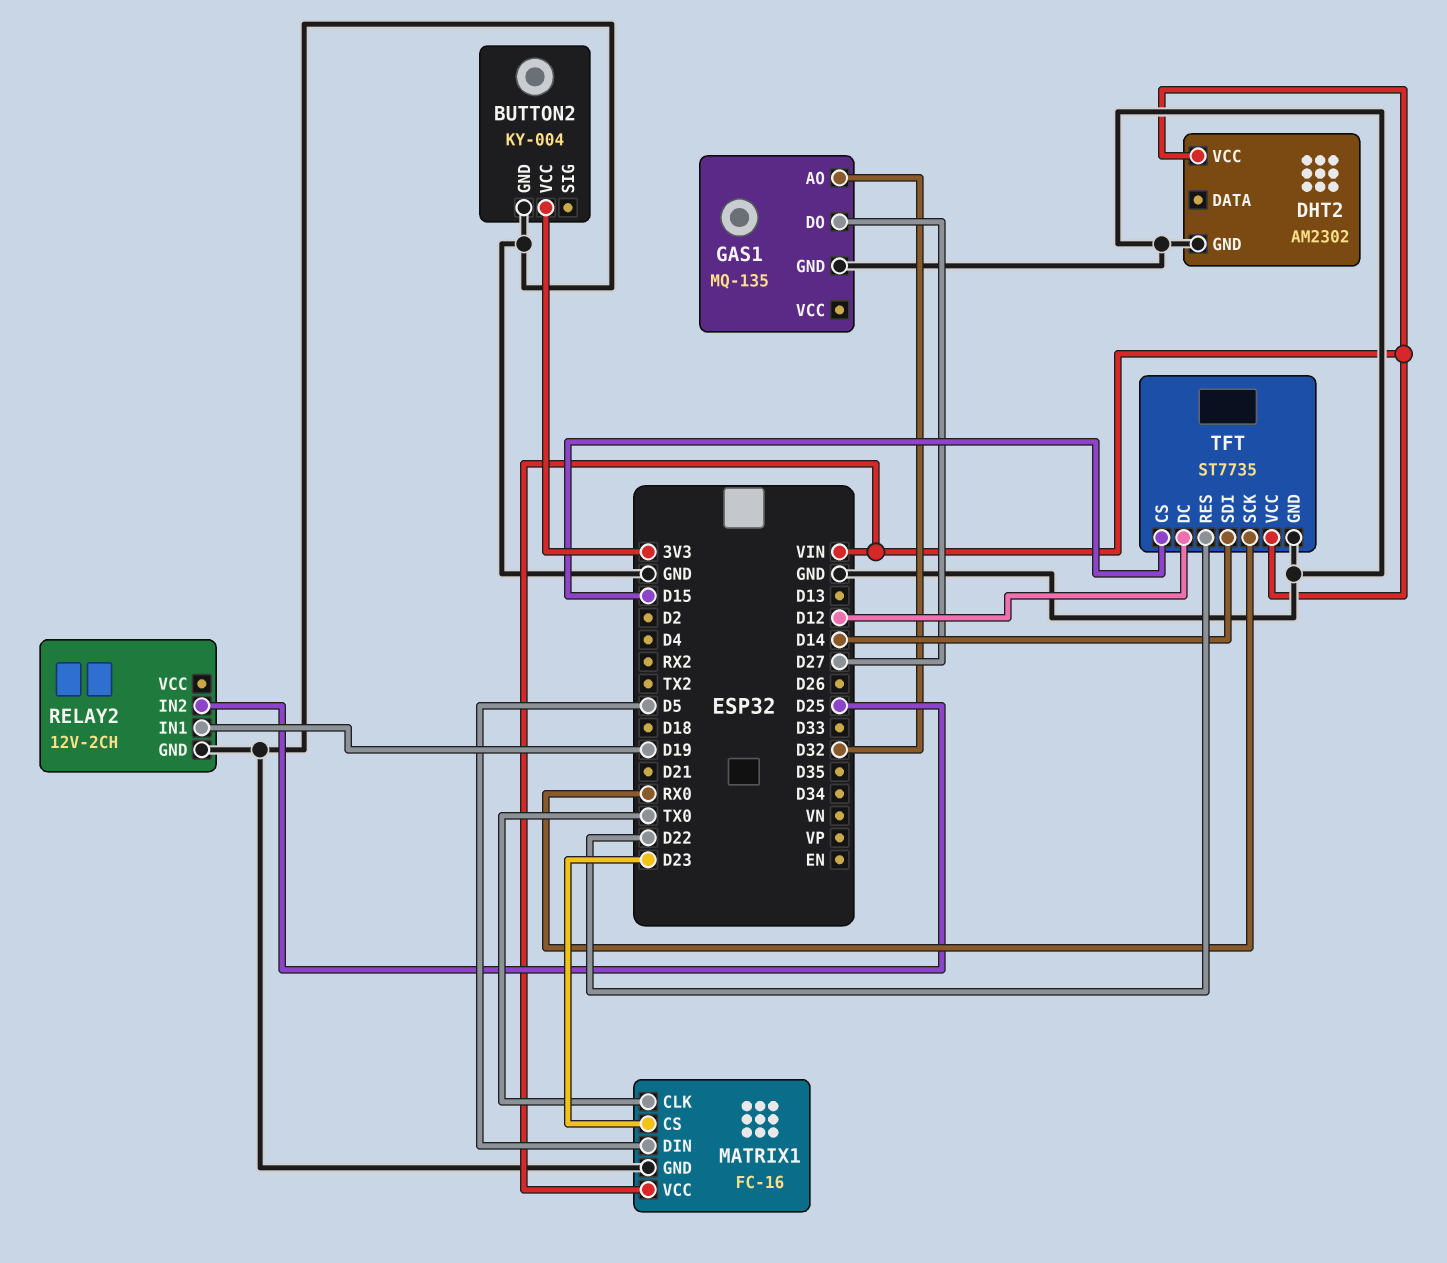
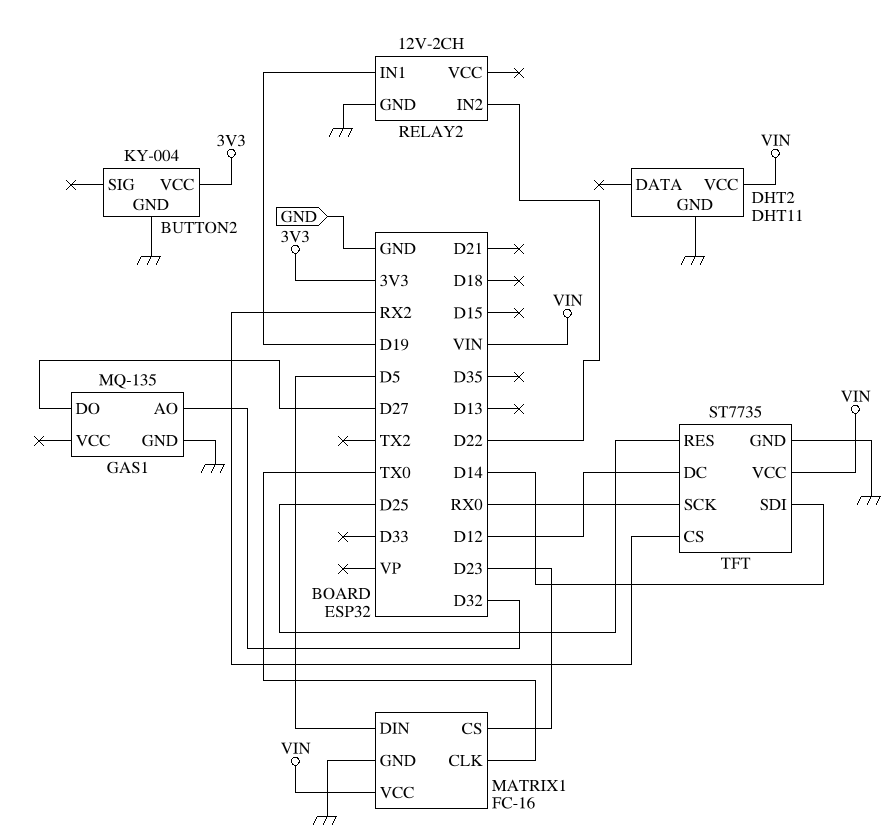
DHT2: AM2302 -> DHT11
RELAY2 pin IN2: D25 -> D22
TFT pin CS: D15 -> RX2
TFT pin RES: D22 -> D25

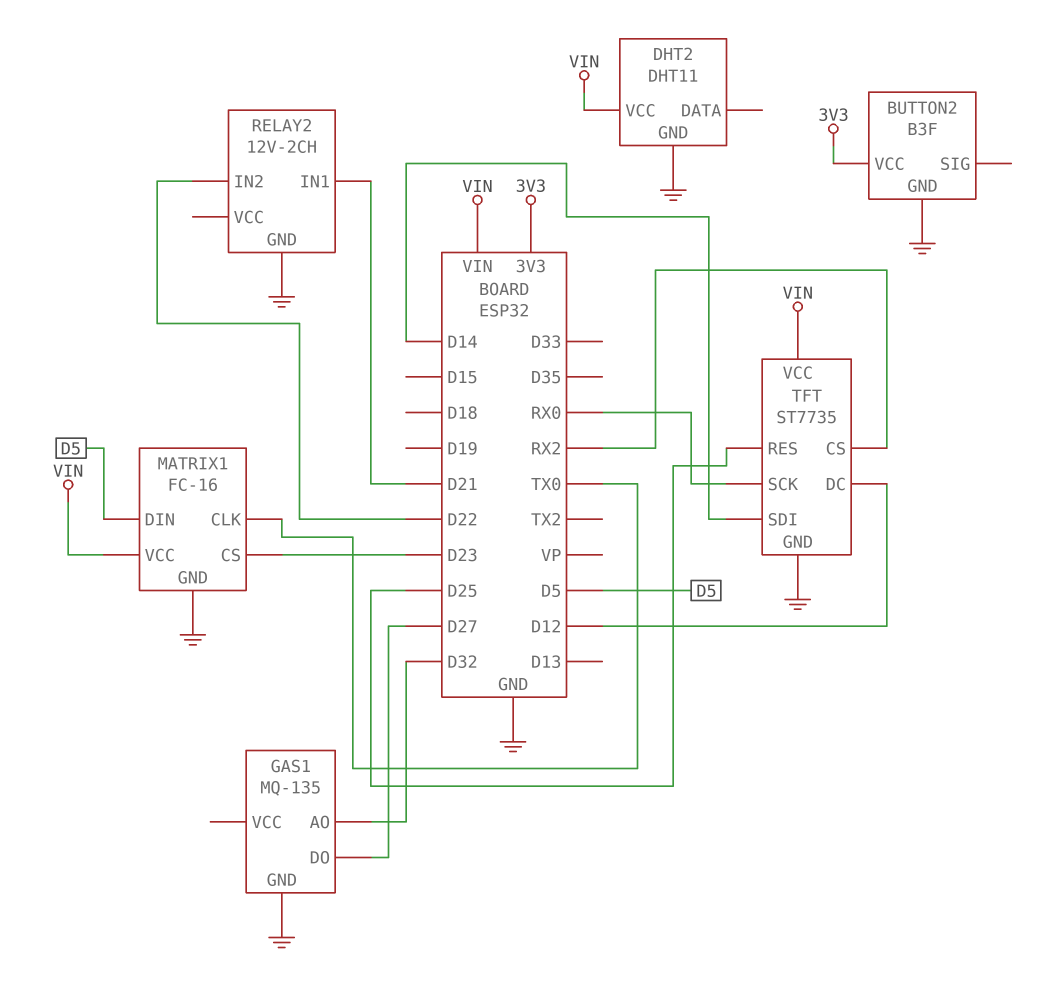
BUTTON2: KY-004 -> B3F
RELAY2 pin IN1: D19 -> D21

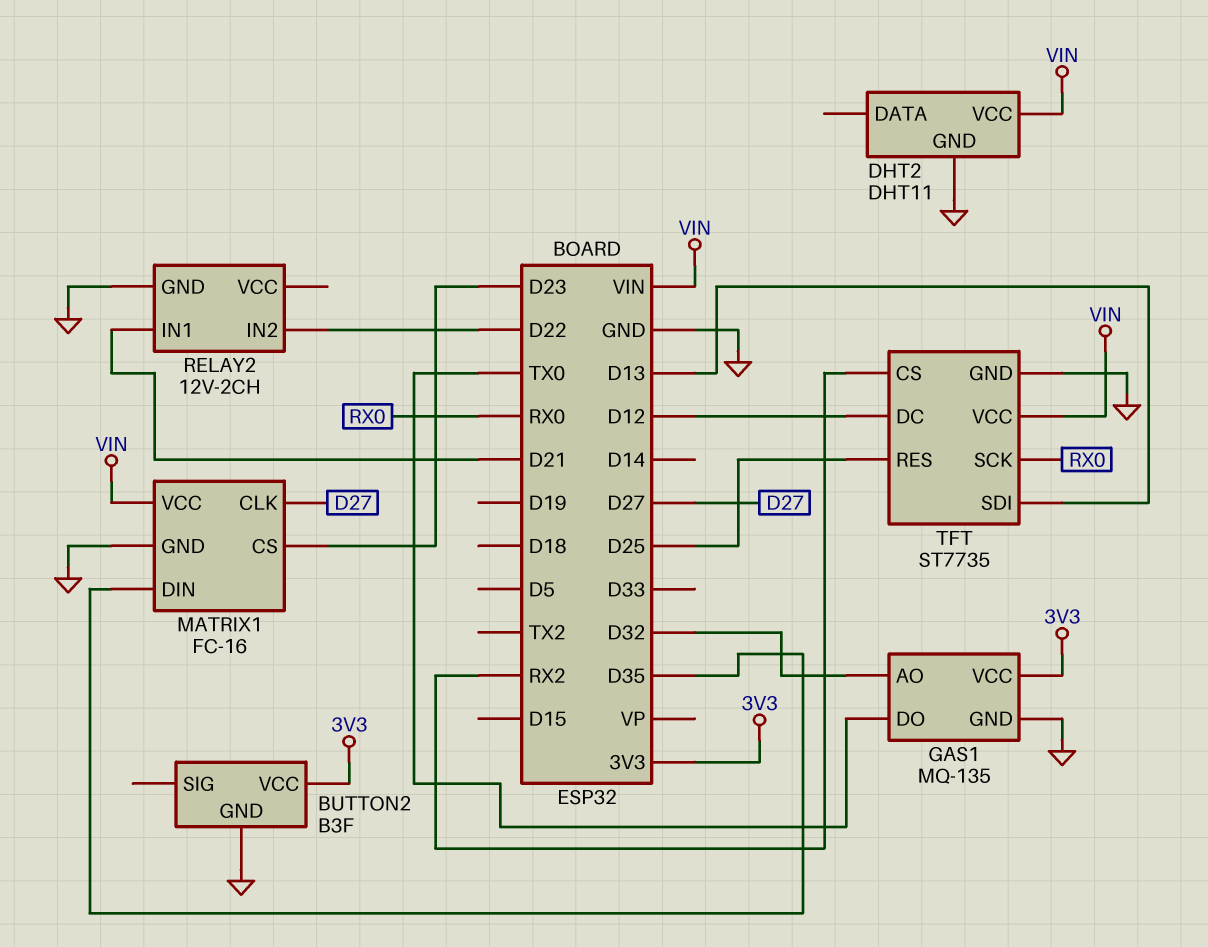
GAS1 pin DO: D27 -> TX0
GAS1 pin VCC: none -> 3V3
MATRIX1 pin CLK: TX0 -> D27
MATRIX1 pin DIN: D5 -> D35
TFT pin SDI: D14 -> D13

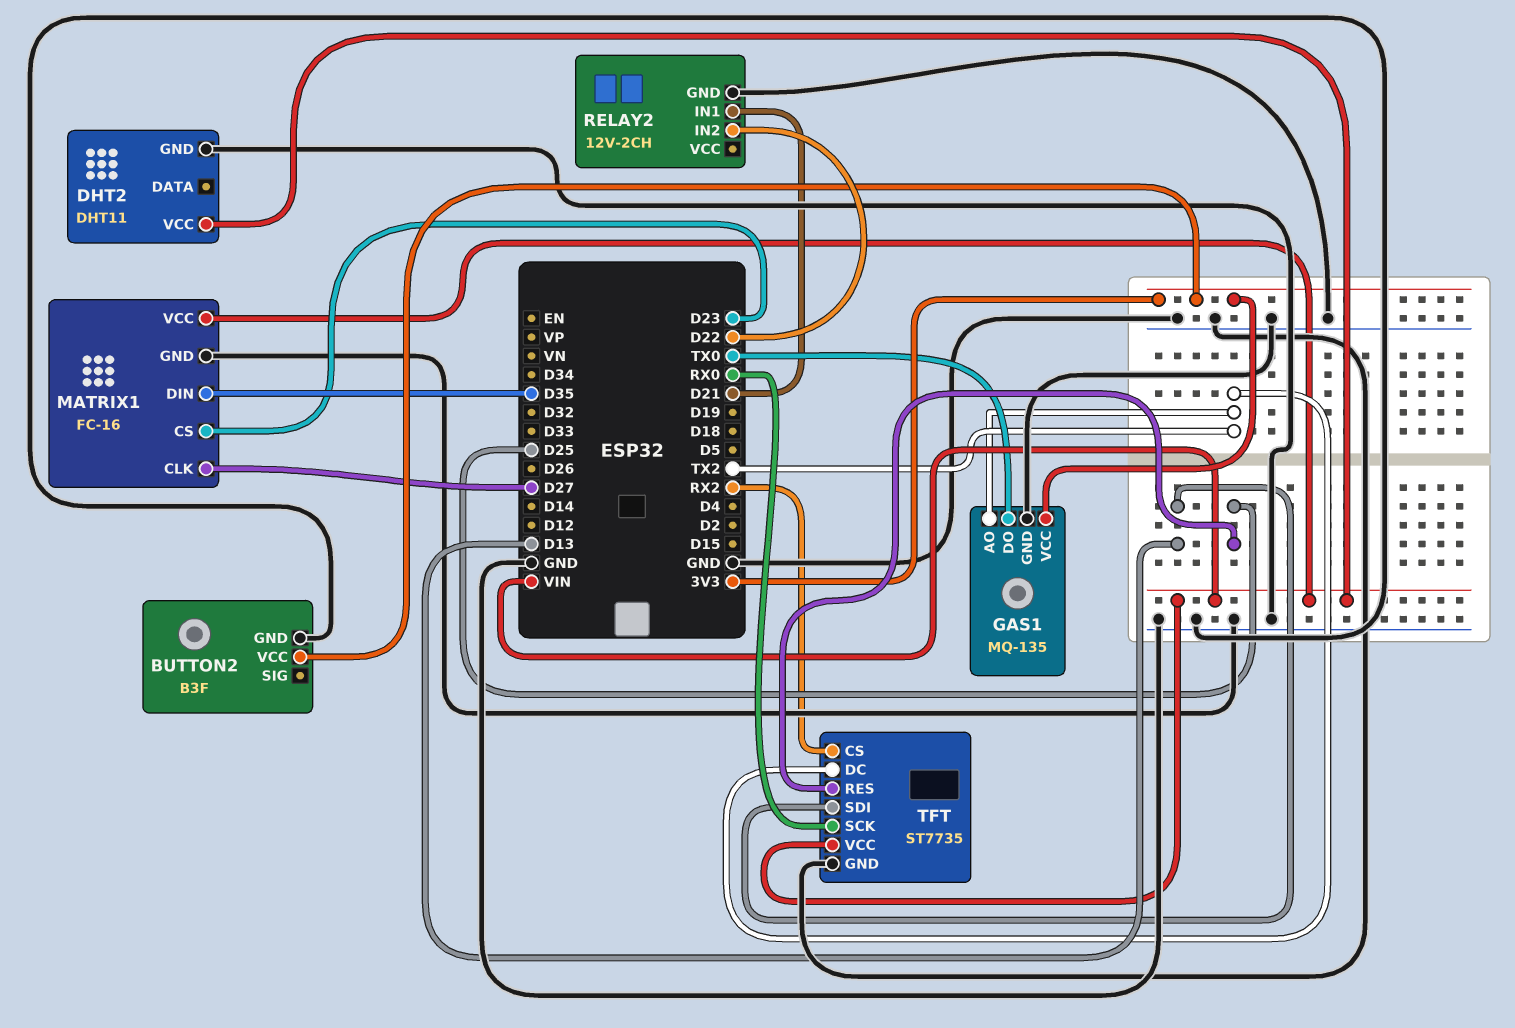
GAS1 pin AO: D32 -> TX2
TFT pin DC: D12 -> TX2

